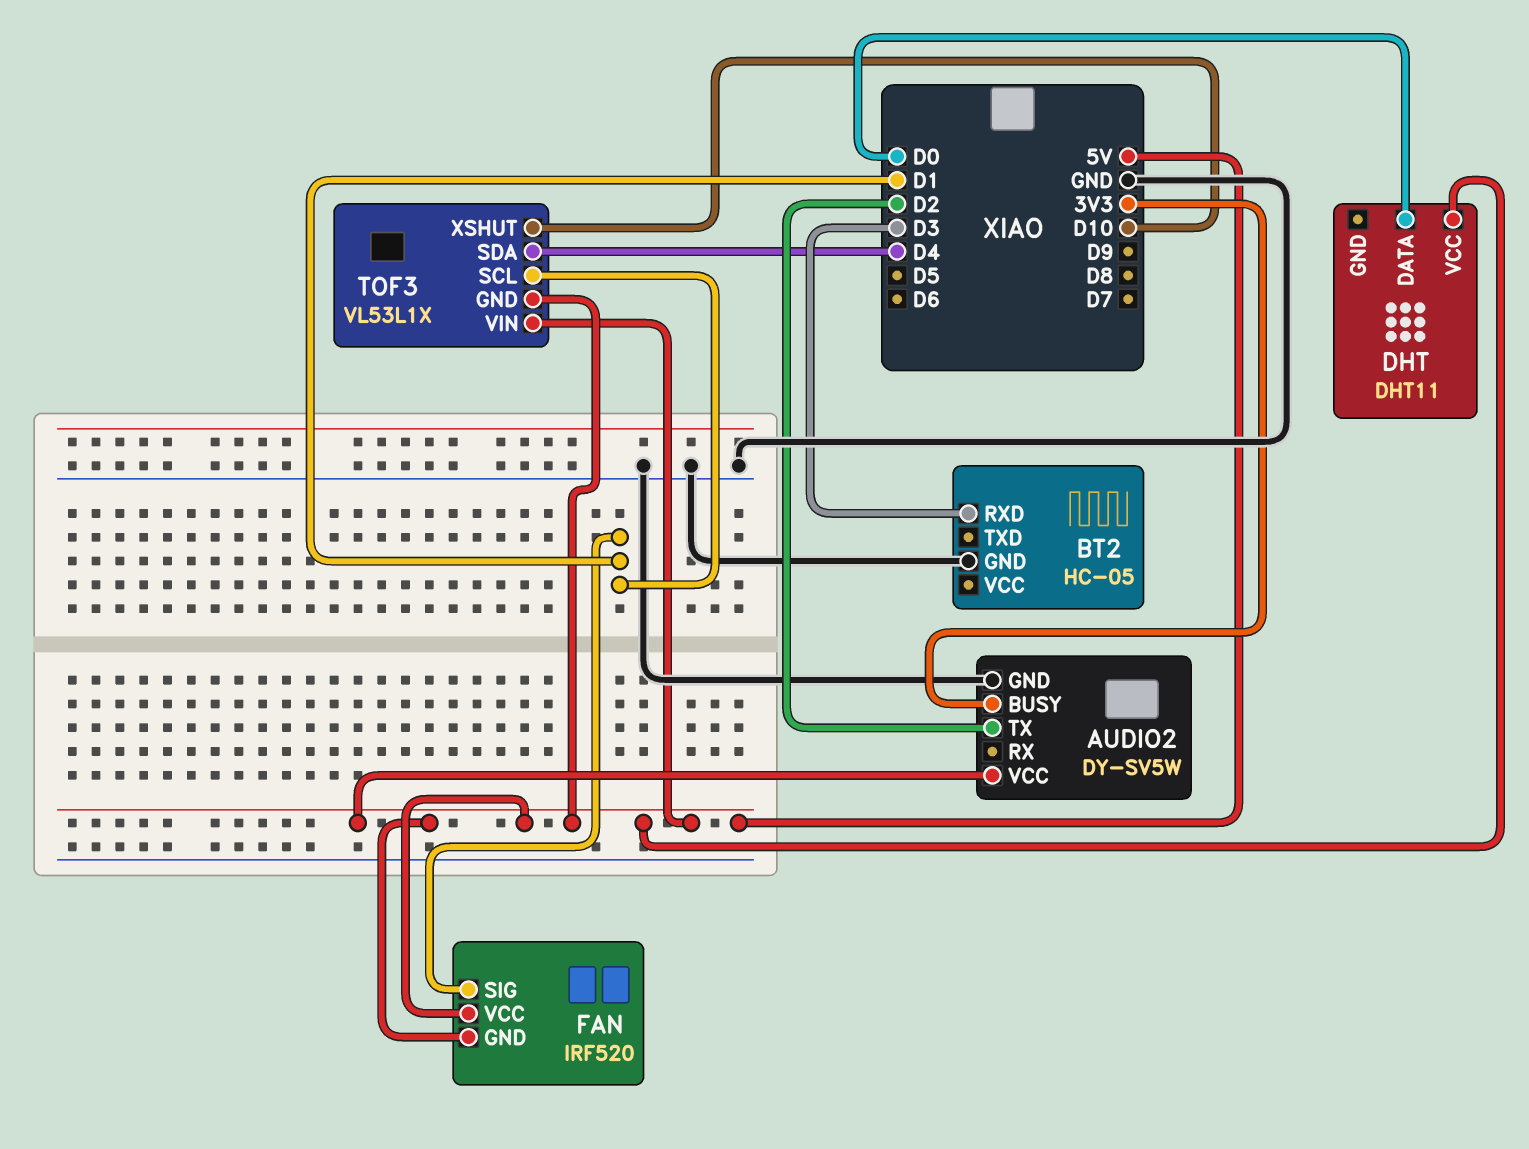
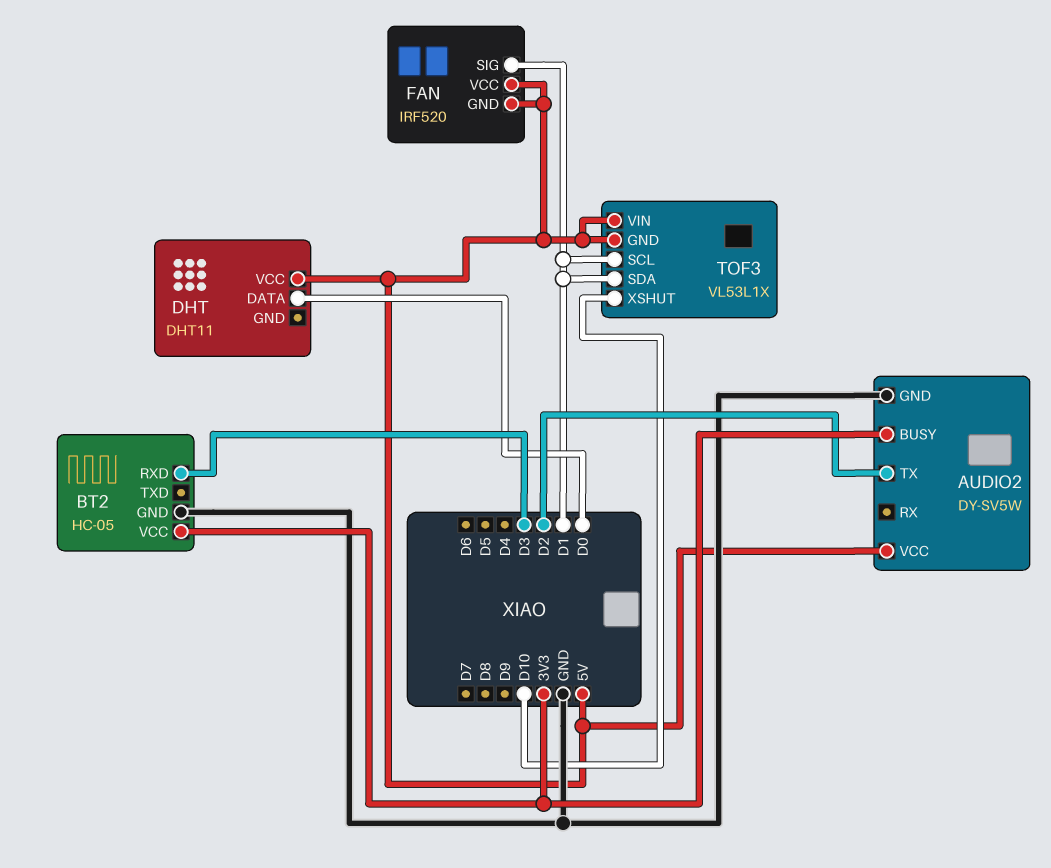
BT2 pin VCC: none -> 3V3
TOF3 pin SDA: D4 -> D1

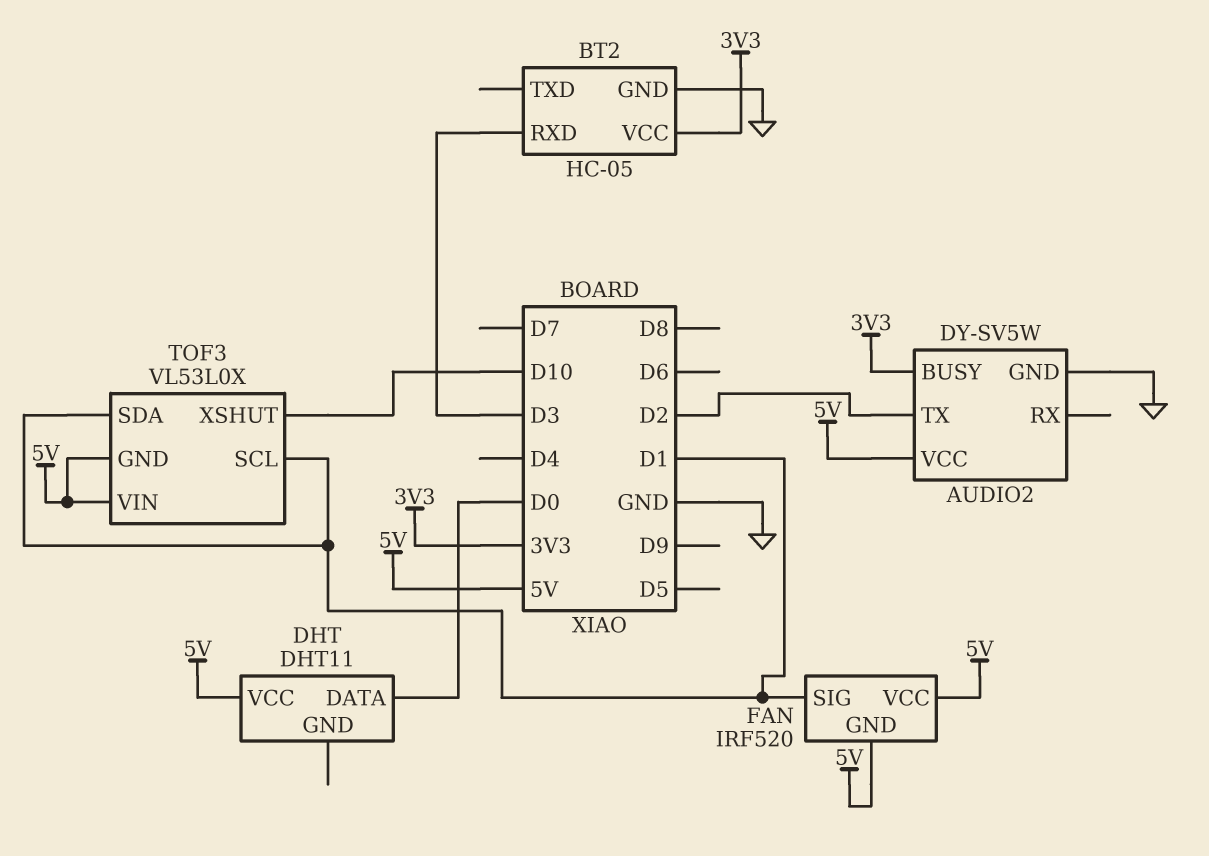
TOF3: VL53L1X -> VL53L0X

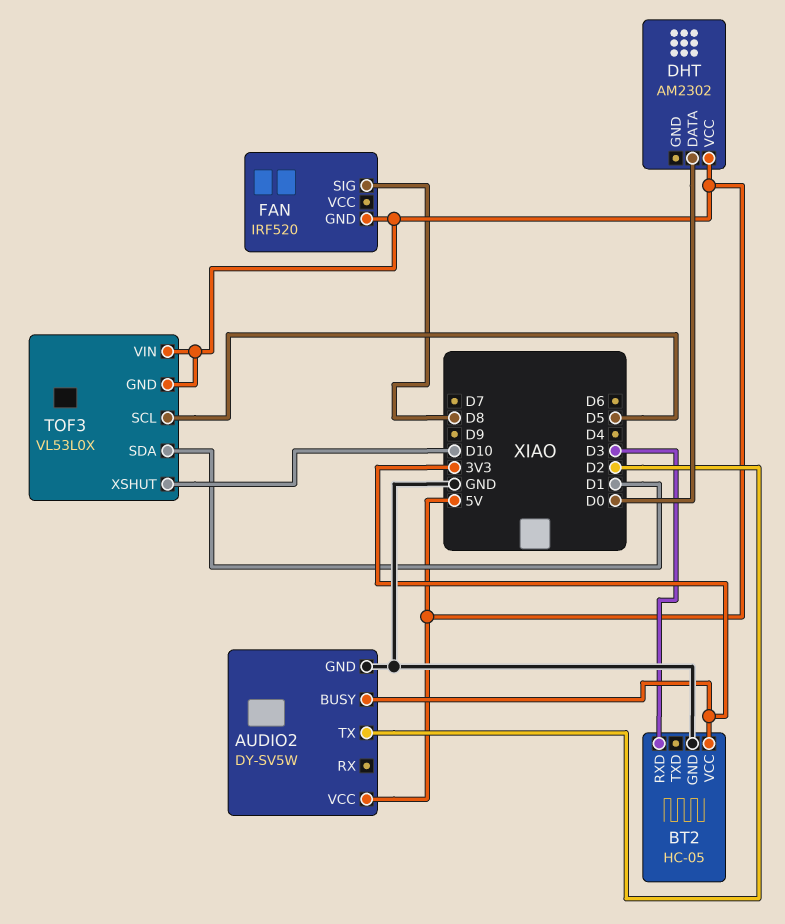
DHT: DHT11 -> AM2302
FAN pin SIG: D1 -> D8
FAN pin VCC: 5V -> none
TOF3 pin SCL: D1 -> D5

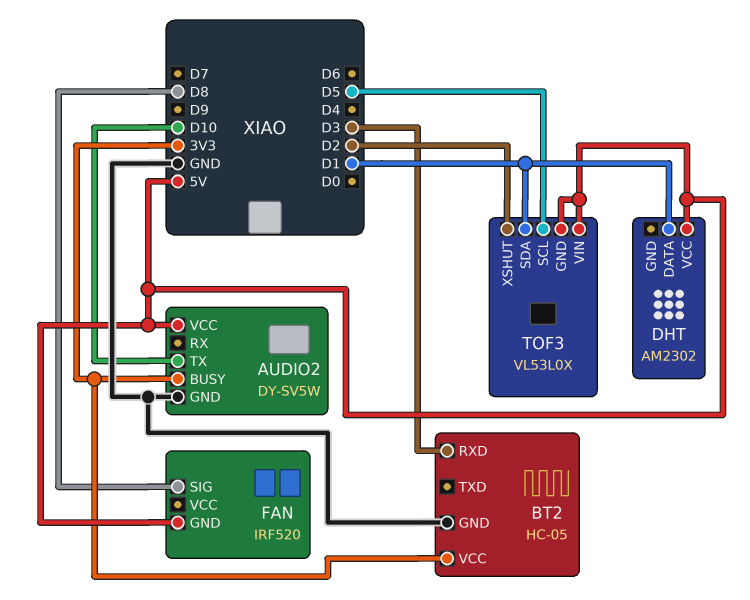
AUDIO2 pin TX: D2 -> D10
DHT pin DATA: D0 -> D1
TOF3 pin XSHUT: D10 -> D2

